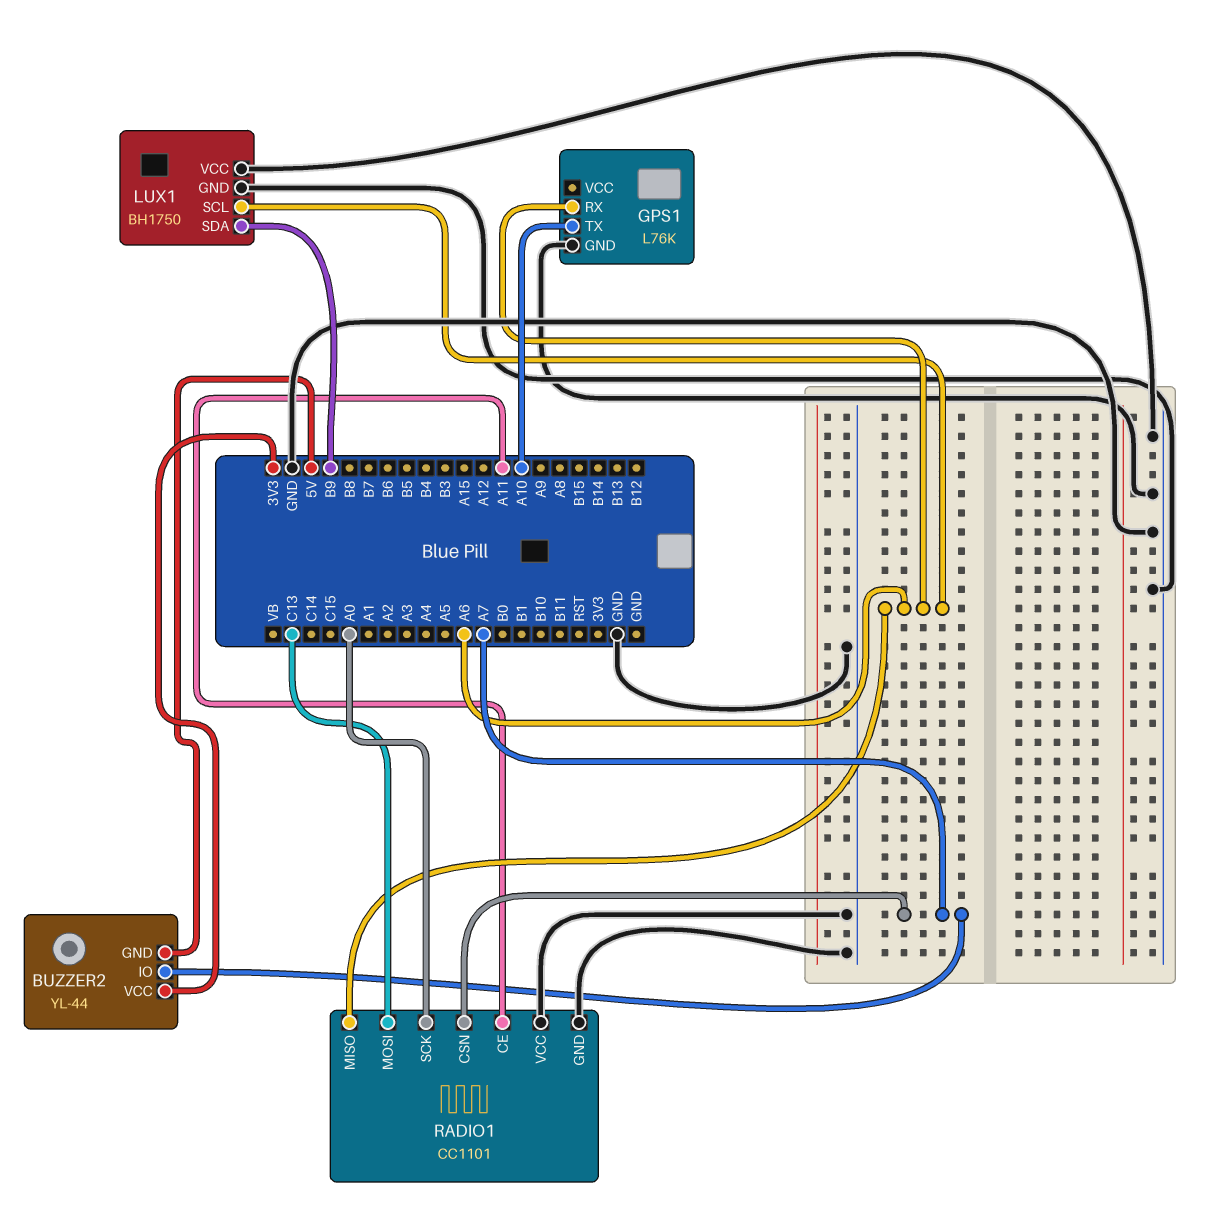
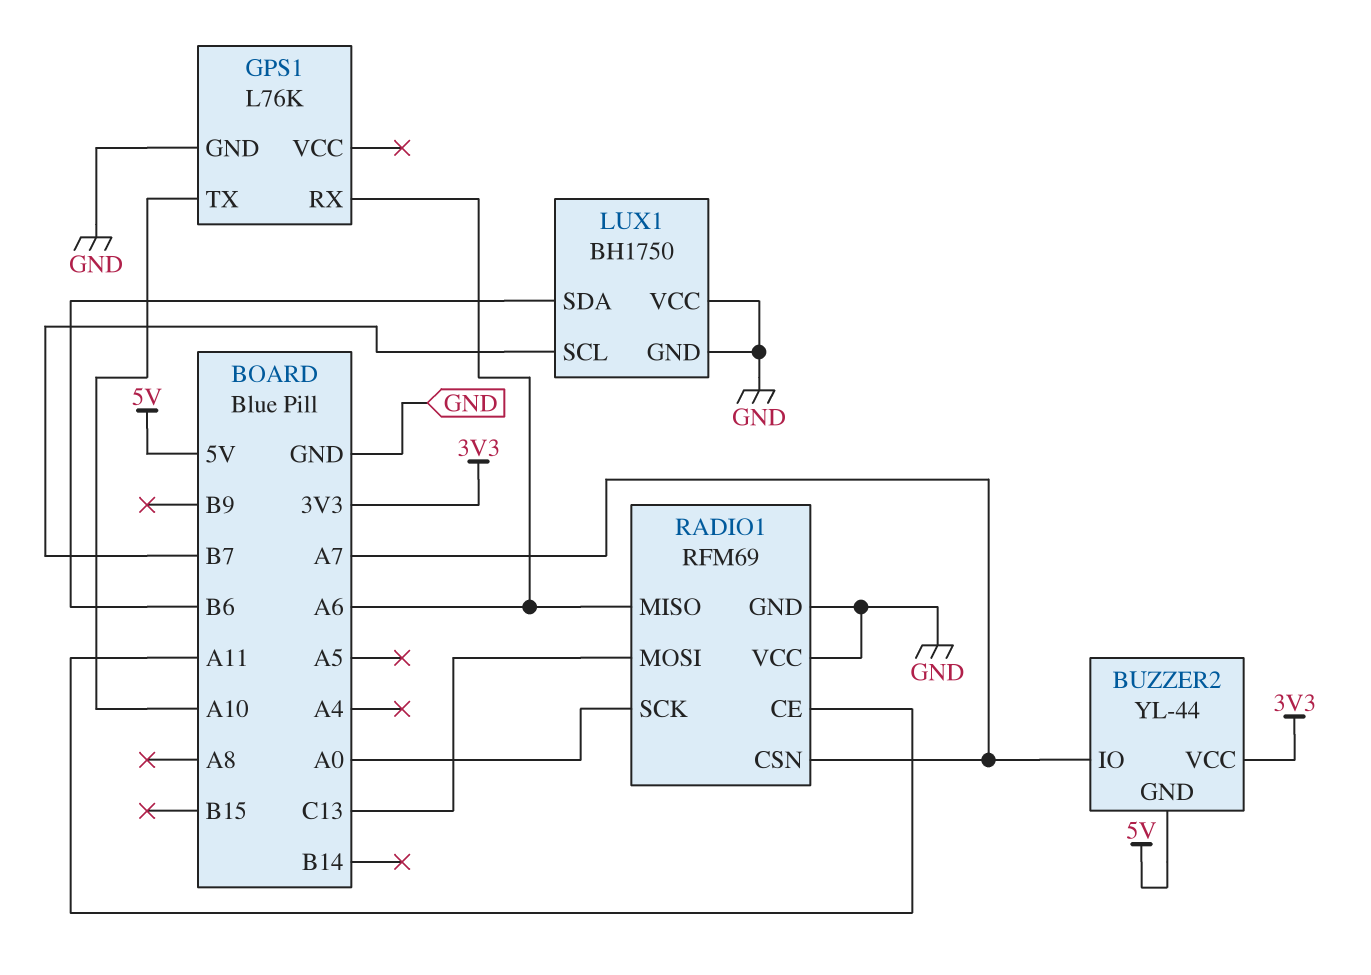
LUX1 pin SCL: A6 -> B7
LUX1 pin SDA: B9 -> B6
RADIO1: CC1101 -> RFM69

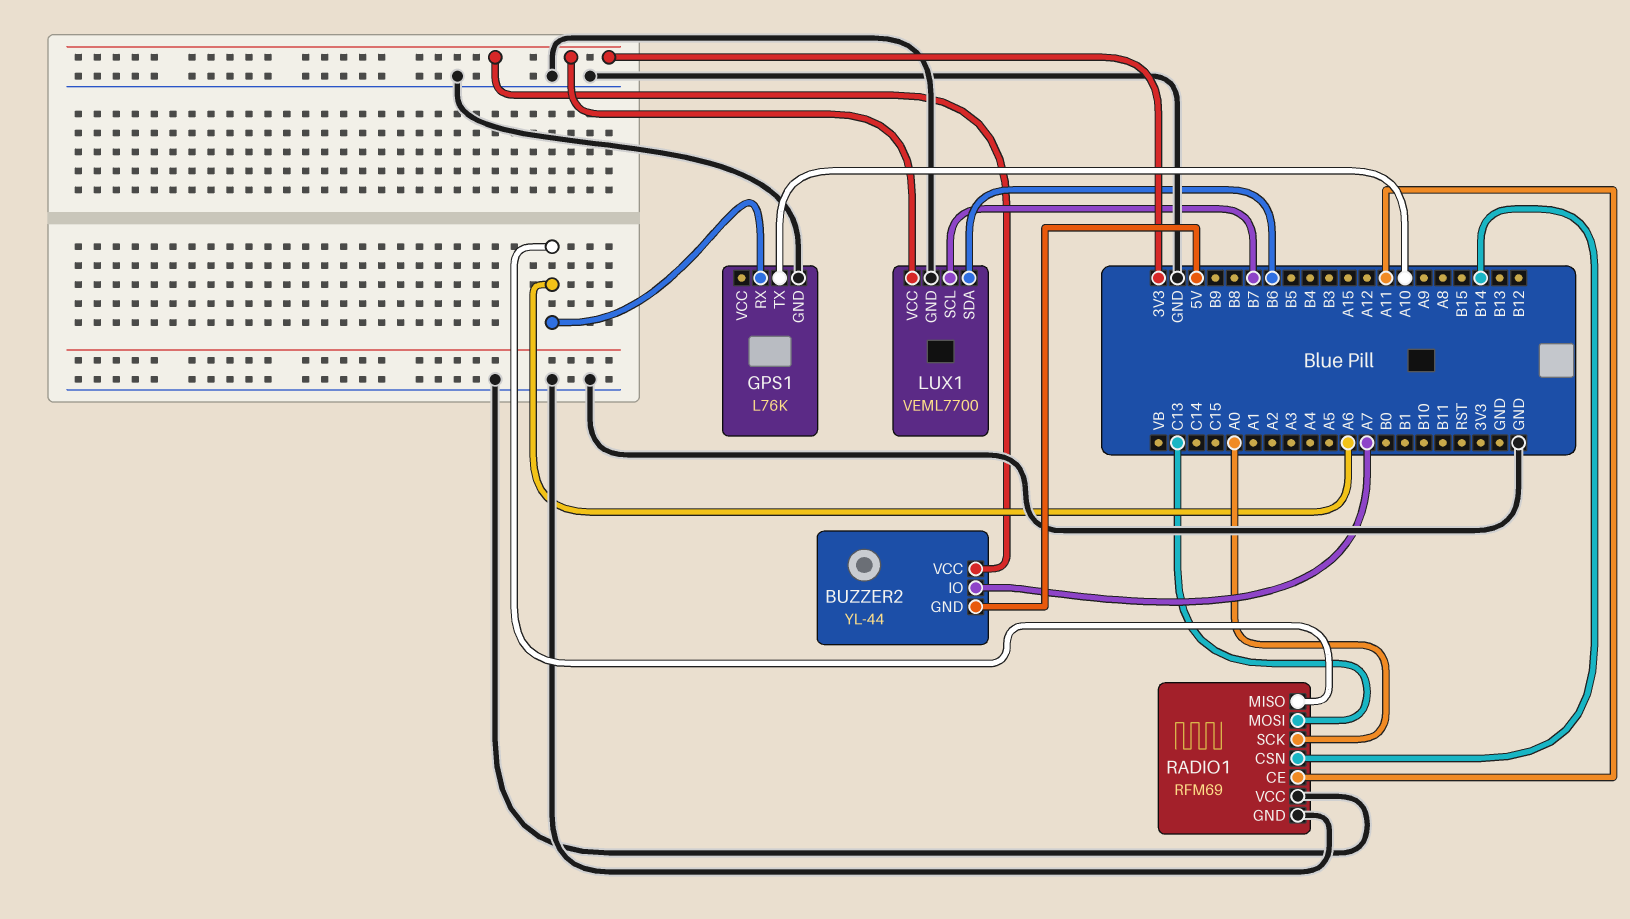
LUX1: BH1750 -> VEML7700
LUX1 pin VCC: GND -> 3V3
RADIO1 pin CSN: A7 -> B14

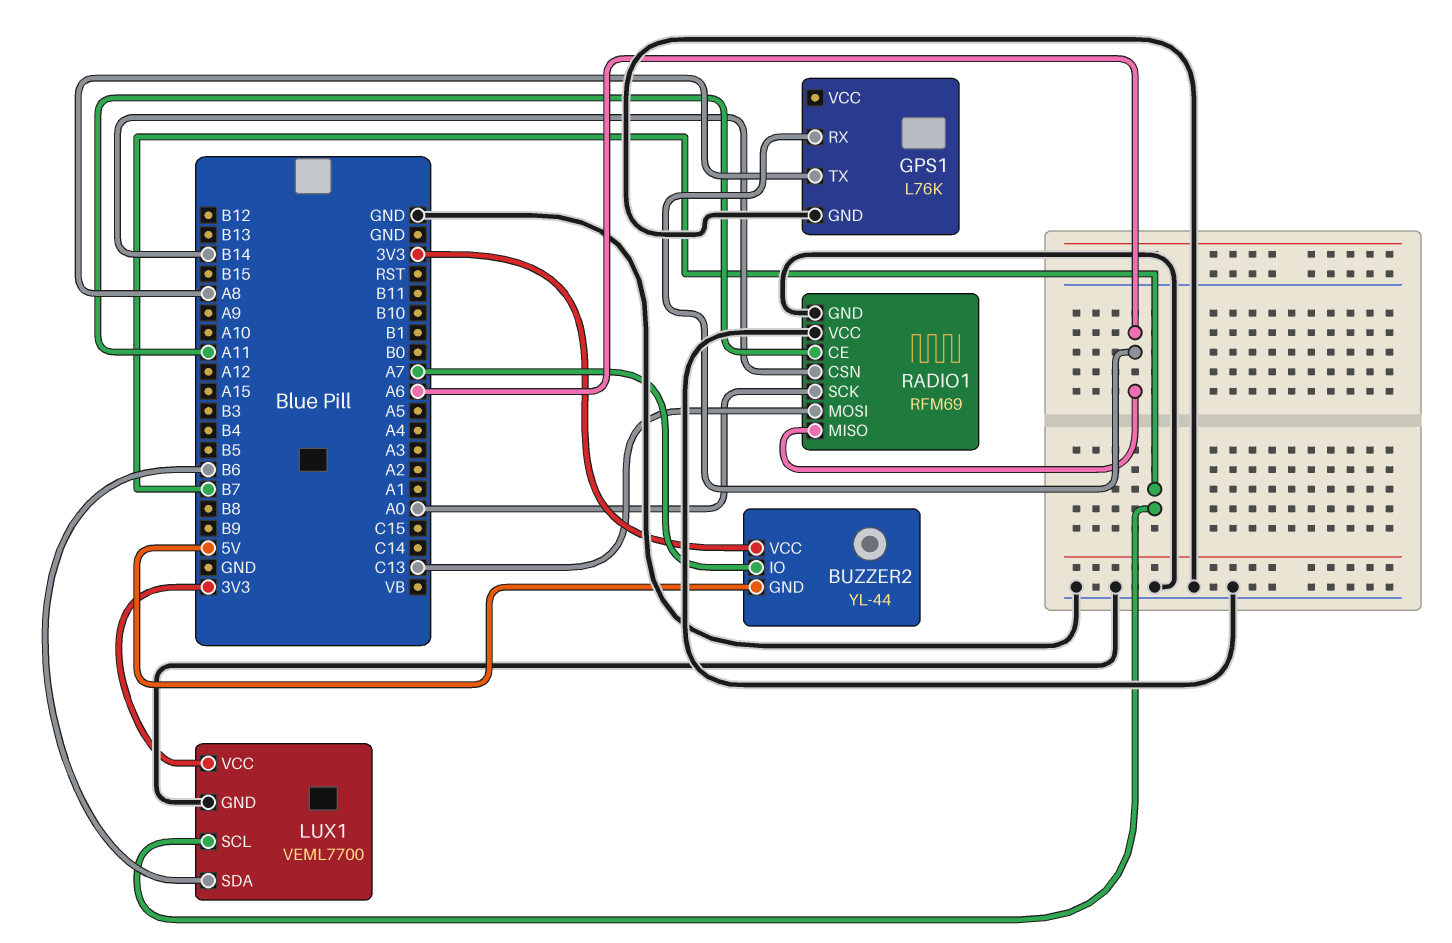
GPS1 pin TX: A10 -> A8

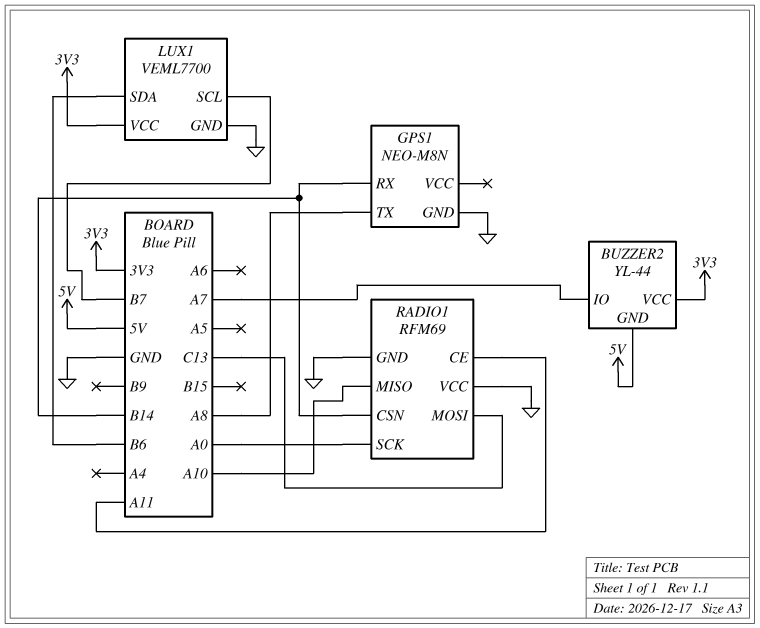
GPS1: L76K -> NEO-M8N
GPS1 pin RX: A6 -> B14
RADIO1 pin MISO: A6 -> A10

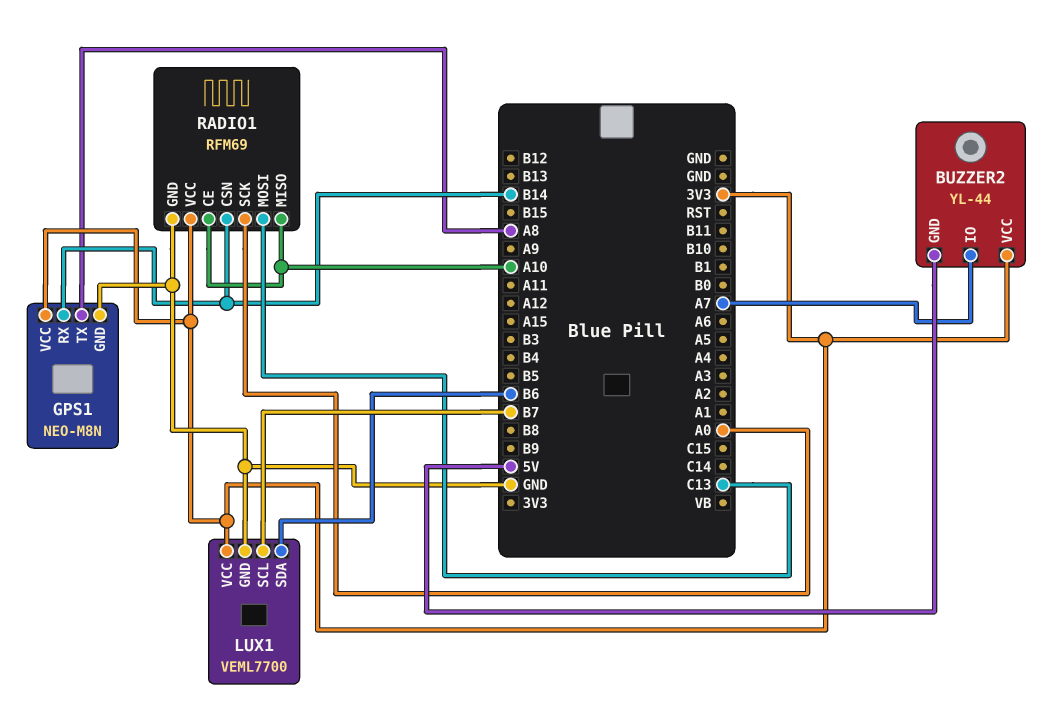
GPS1 pin VCC: none -> 3V3
RADIO1 pin CE: A11 -> A10
RADIO1 pin VCC: GND -> 3V3

